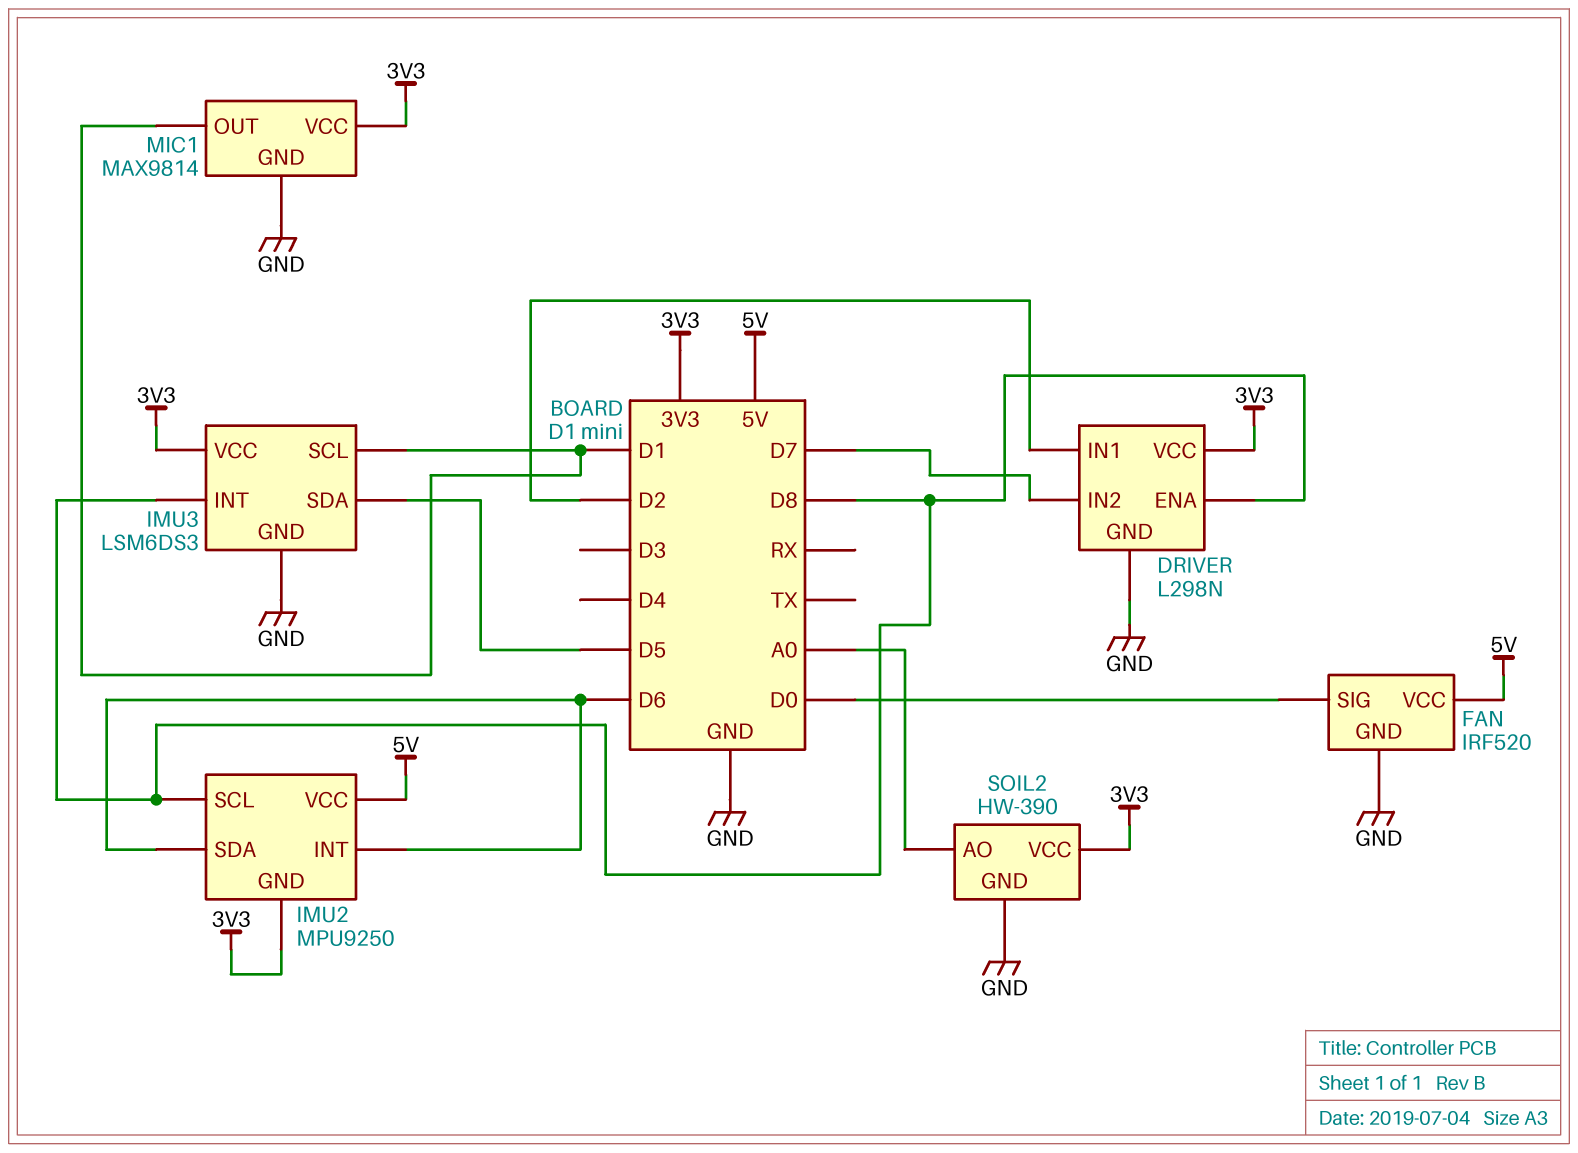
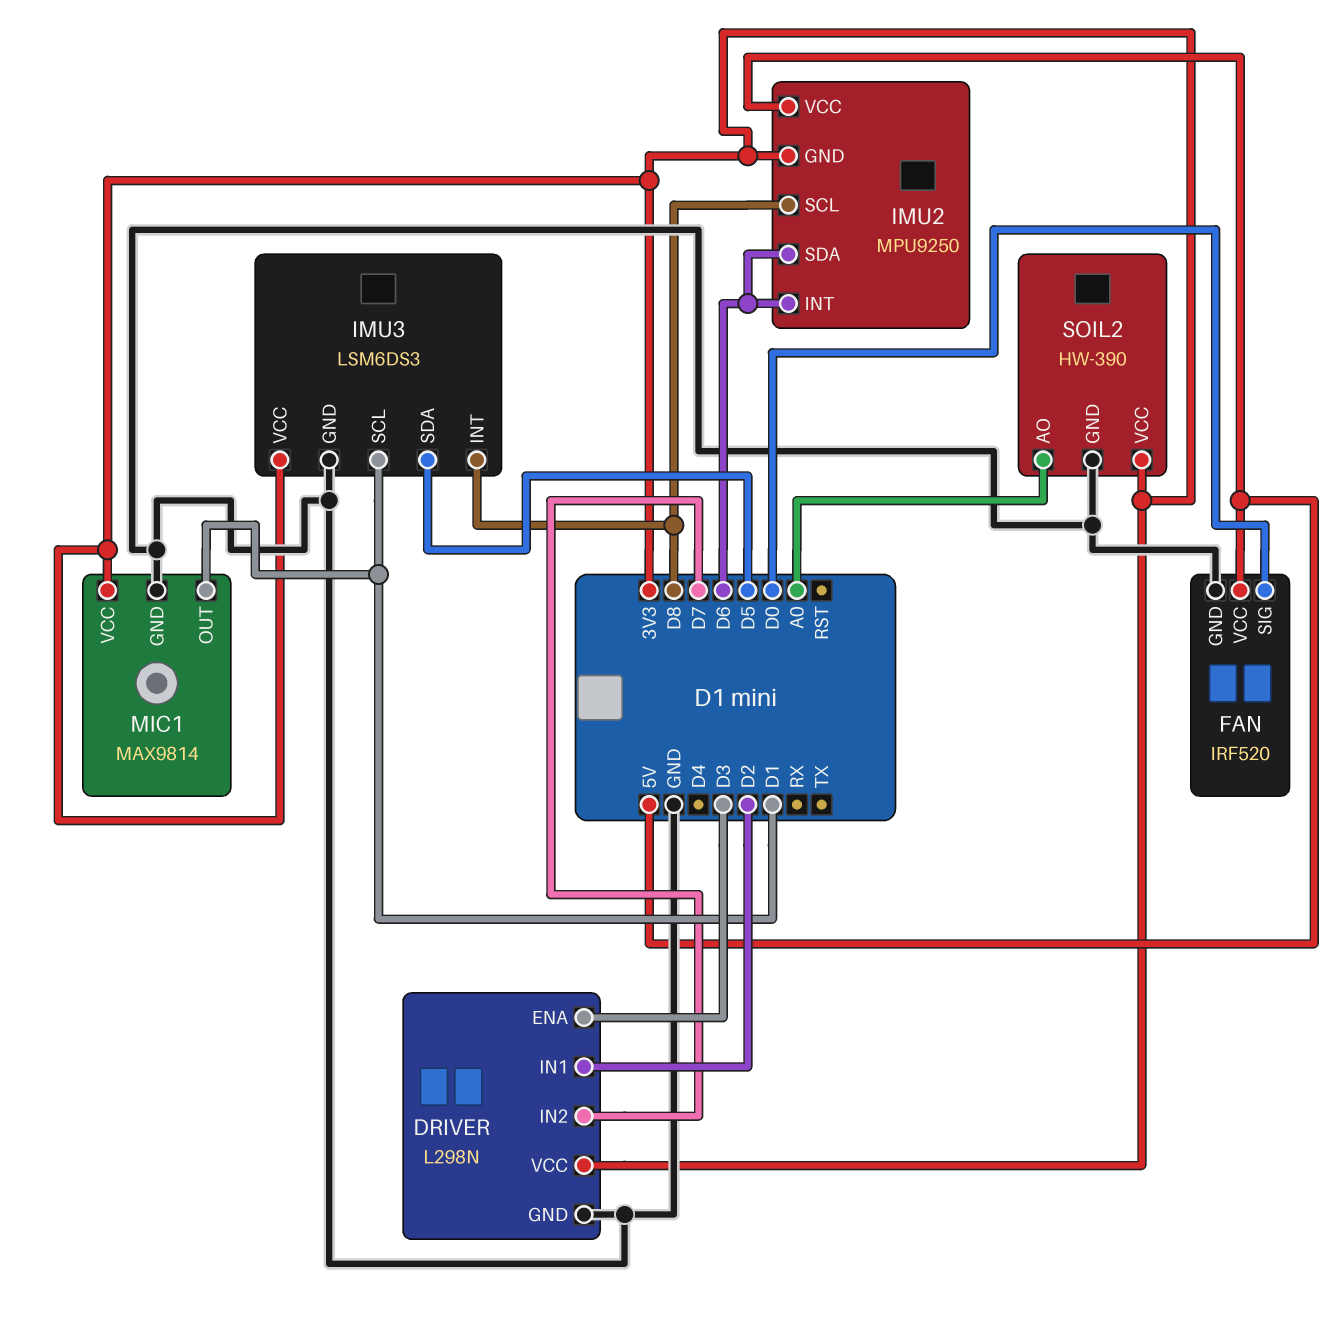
DRIVER pin ENA: D8 -> D3

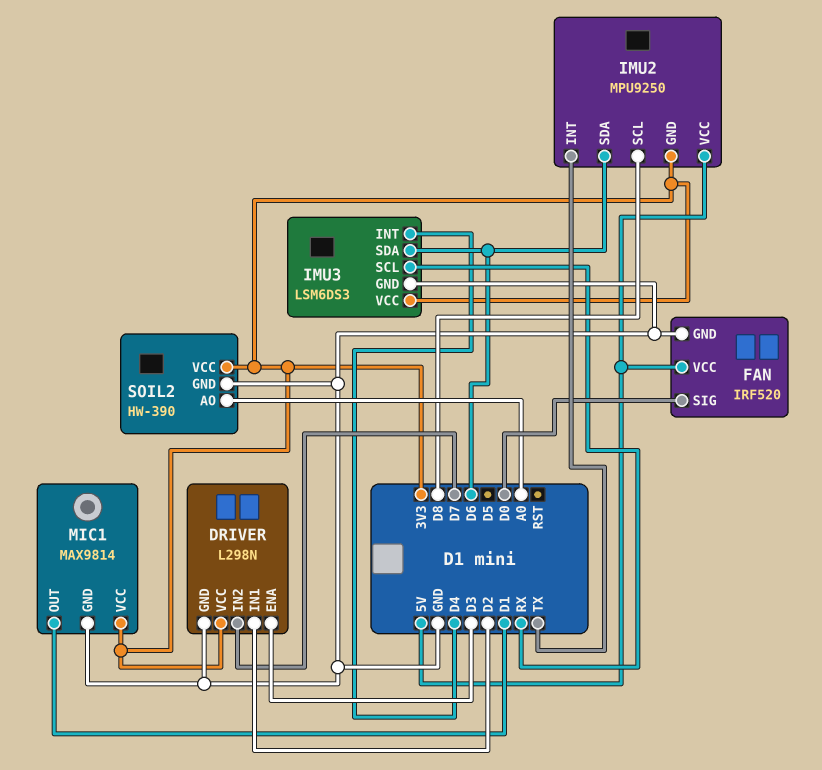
IMU2 pin INT: D6 -> TX
IMU3 pin INT: D8 -> D4
IMU3 pin SCL: D1 -> RX
IMU3 pin SDA: D5 -> D6

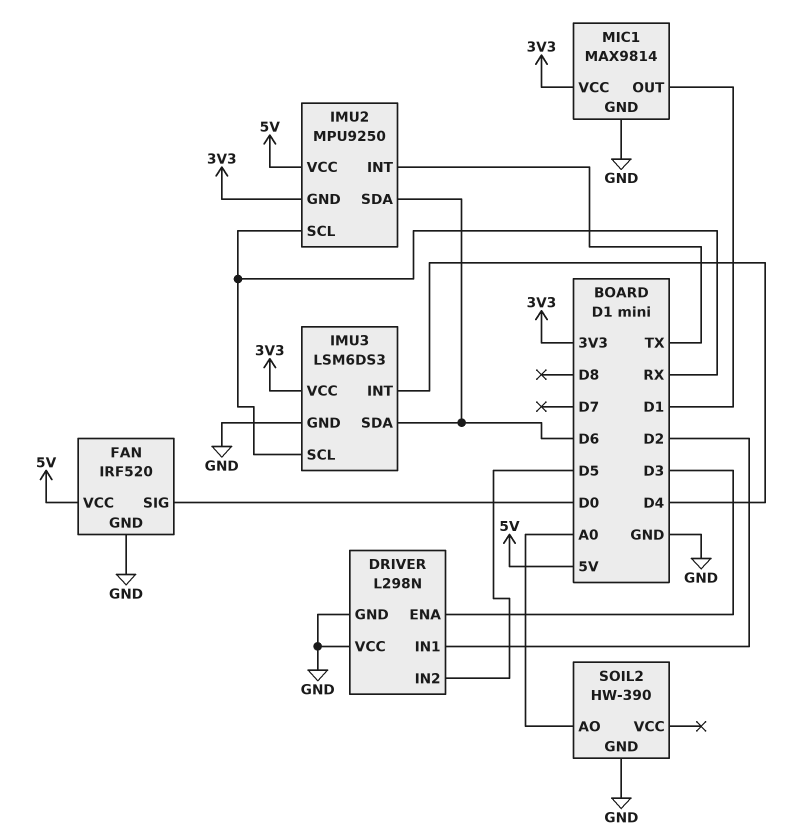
DRIVER pin IN2: D7 -> D5
DRIVER pin VCC: 3V3 -> GND
IMU2 pin SCL: D8 -> RX
SOIL2 pin VCC: 3V3 -> none

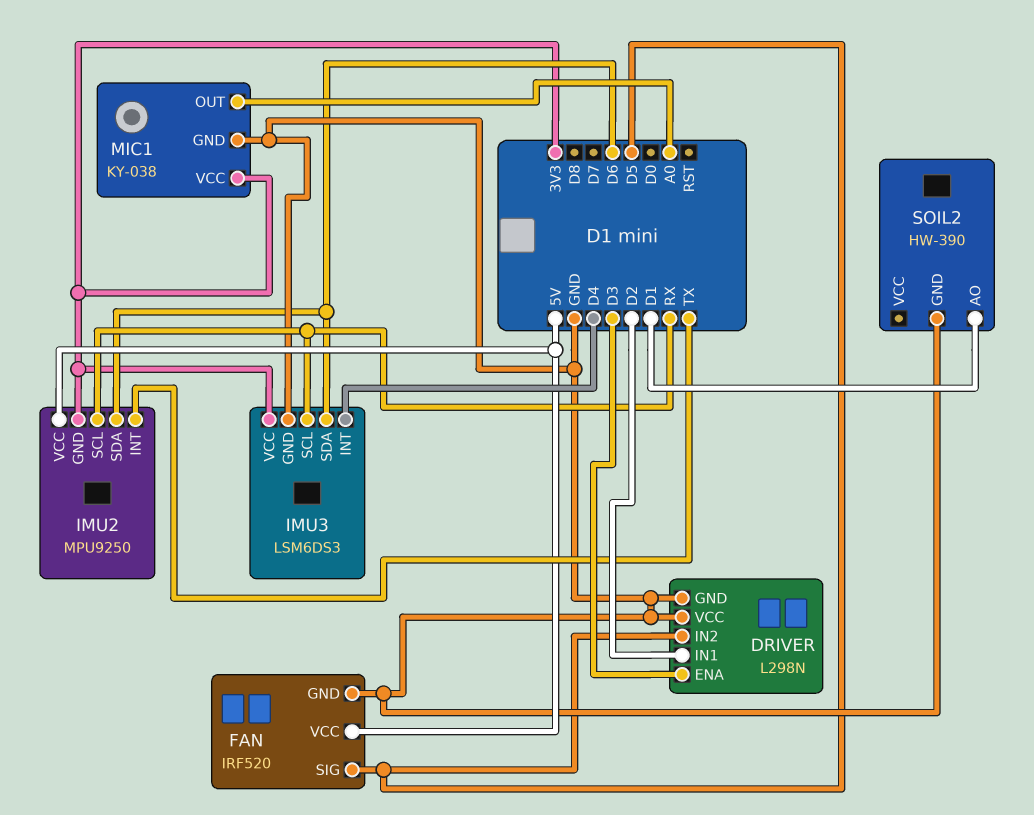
FAN pin SIG: D0 -> D5
MIC1: MAX9814 -> KY-038
MIC1 pin OUT: D1 -> A0
SOIL2 pin AO: A0 -> D1

